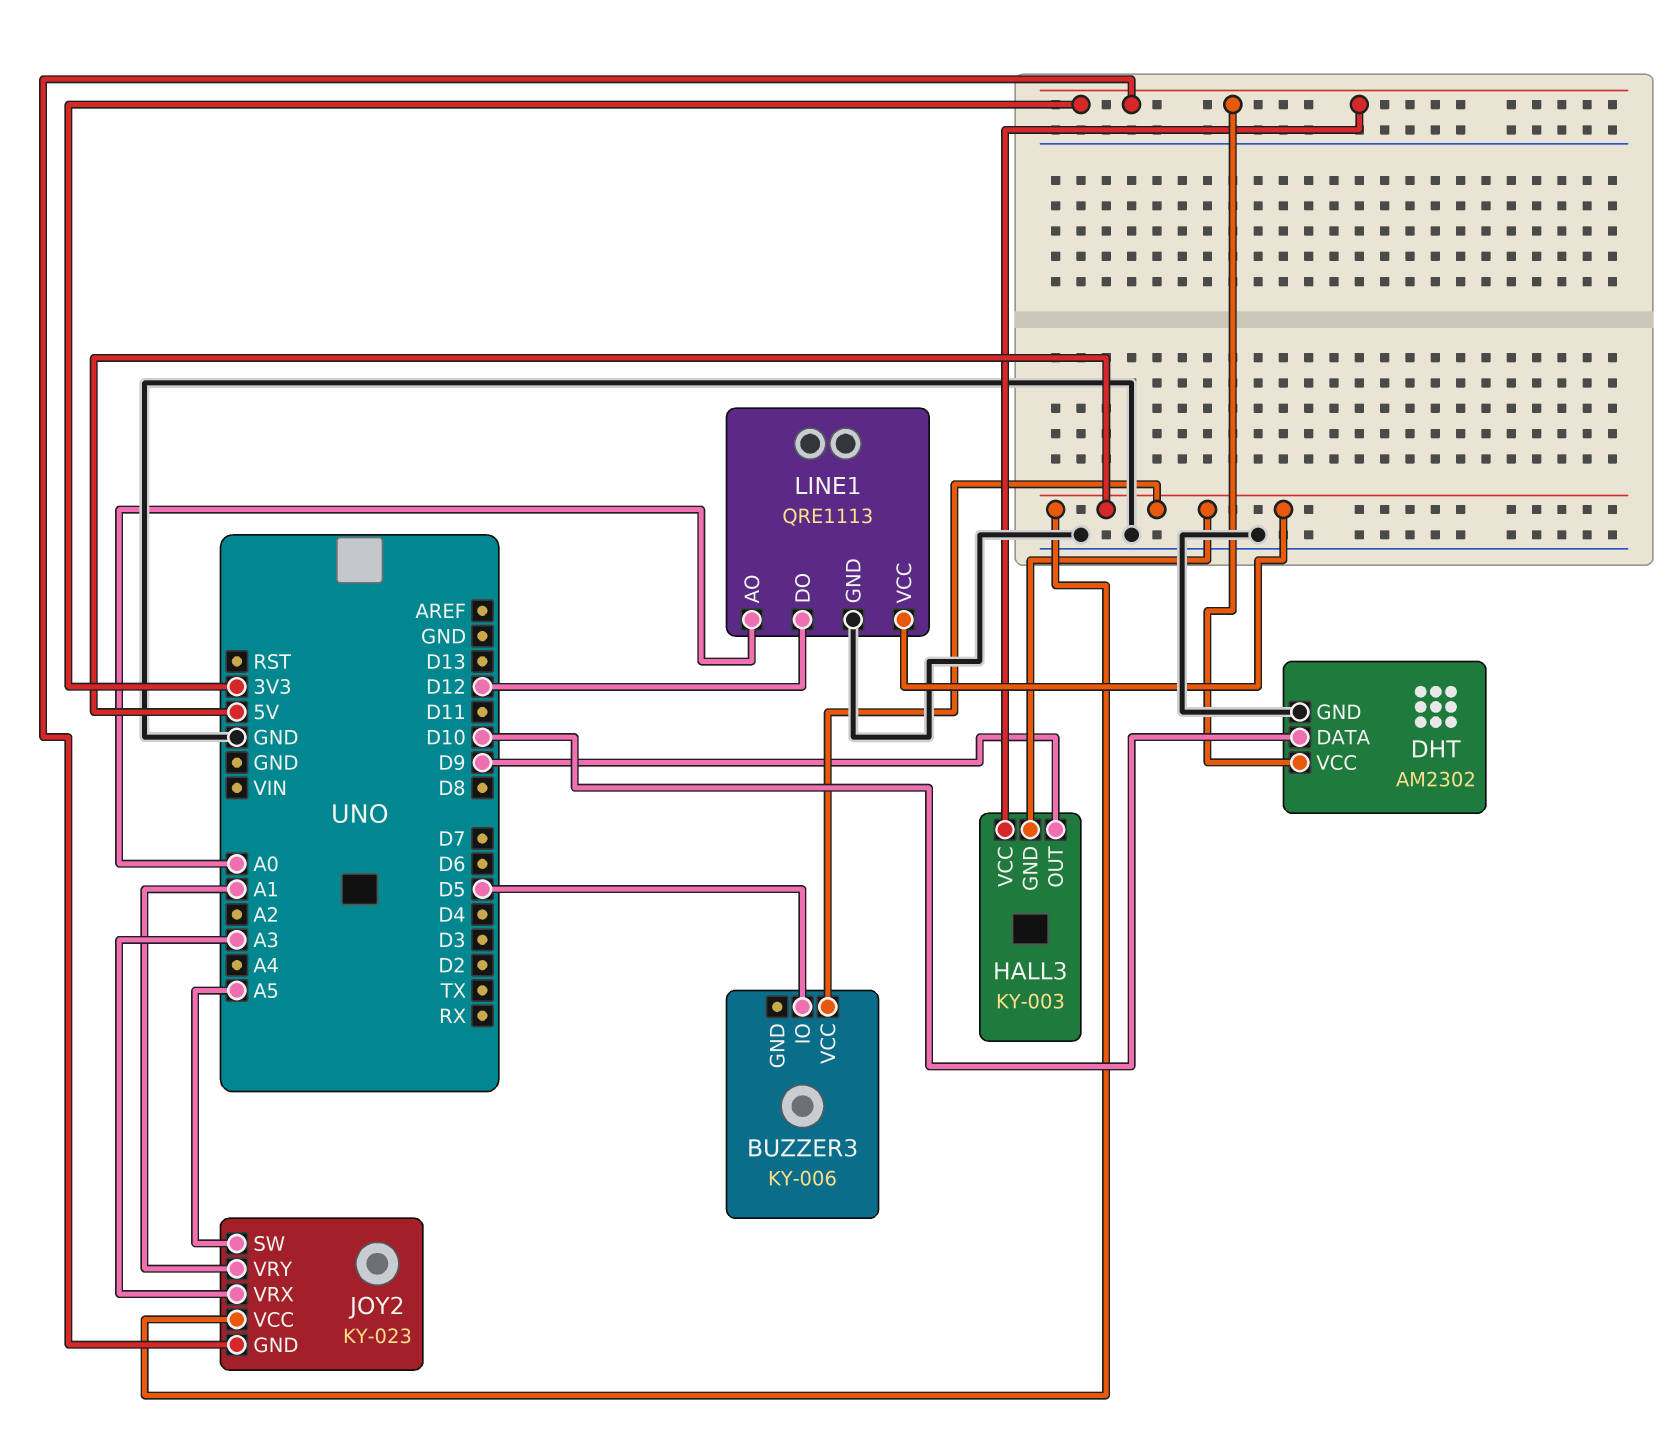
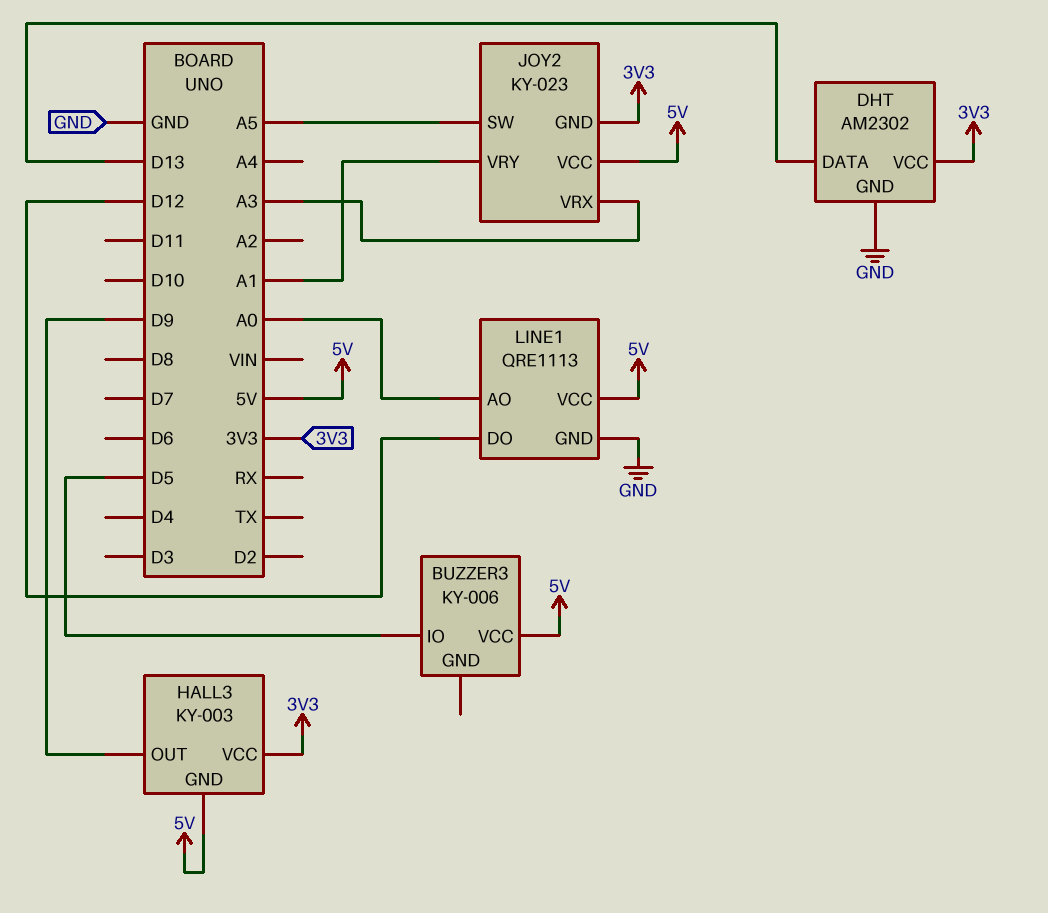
DHT pin DATA: D10 -> D13

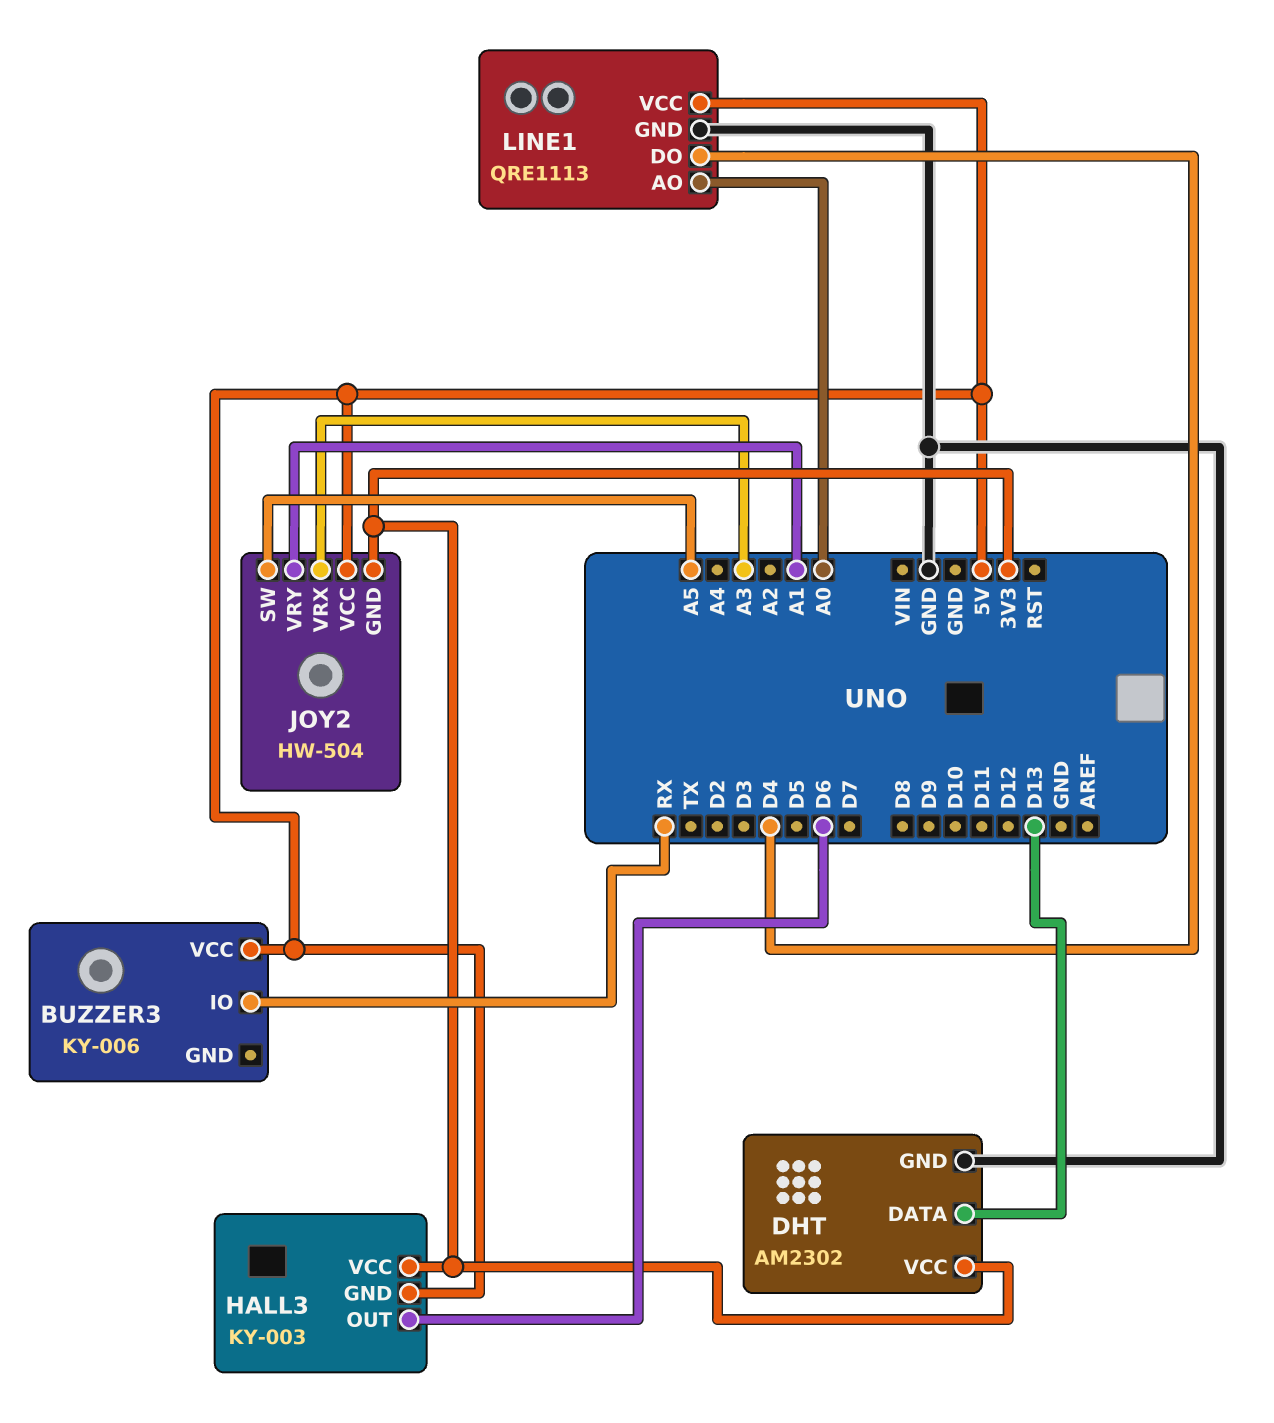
BUZZER3 pin IO: D5 -> RX
HALL3 pin OUT: D9 -> D6
JOY2: KY-023 -> HW-504
LINE1 pin DO: D12 -> D4

